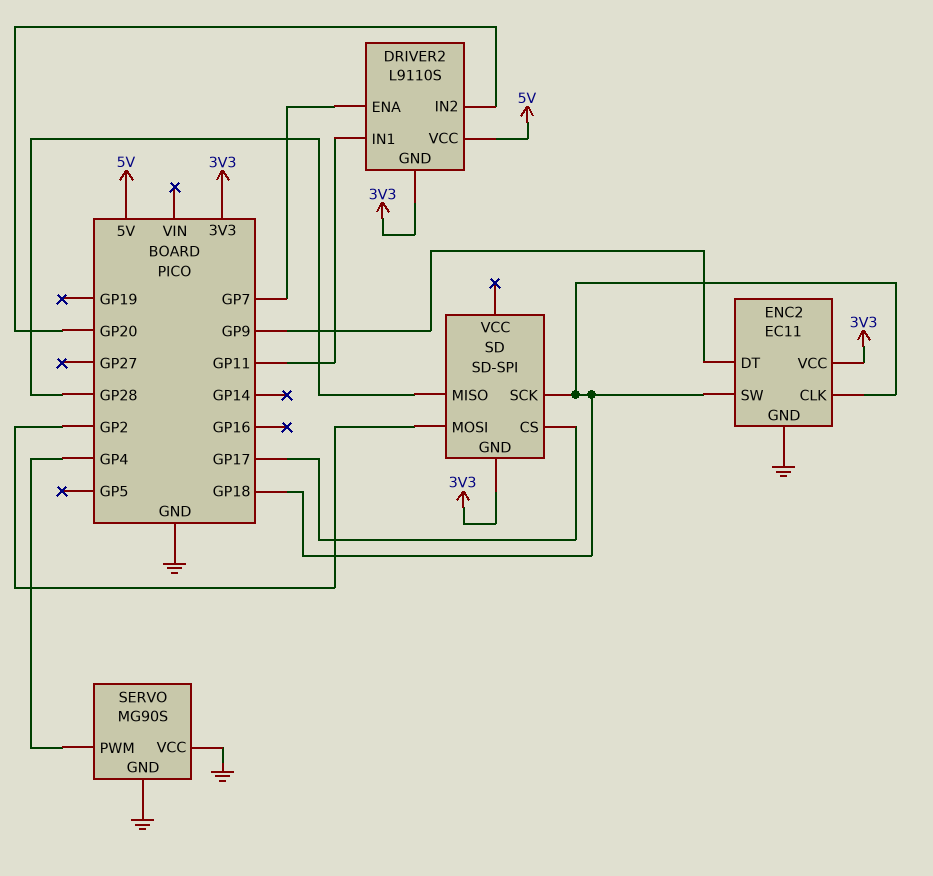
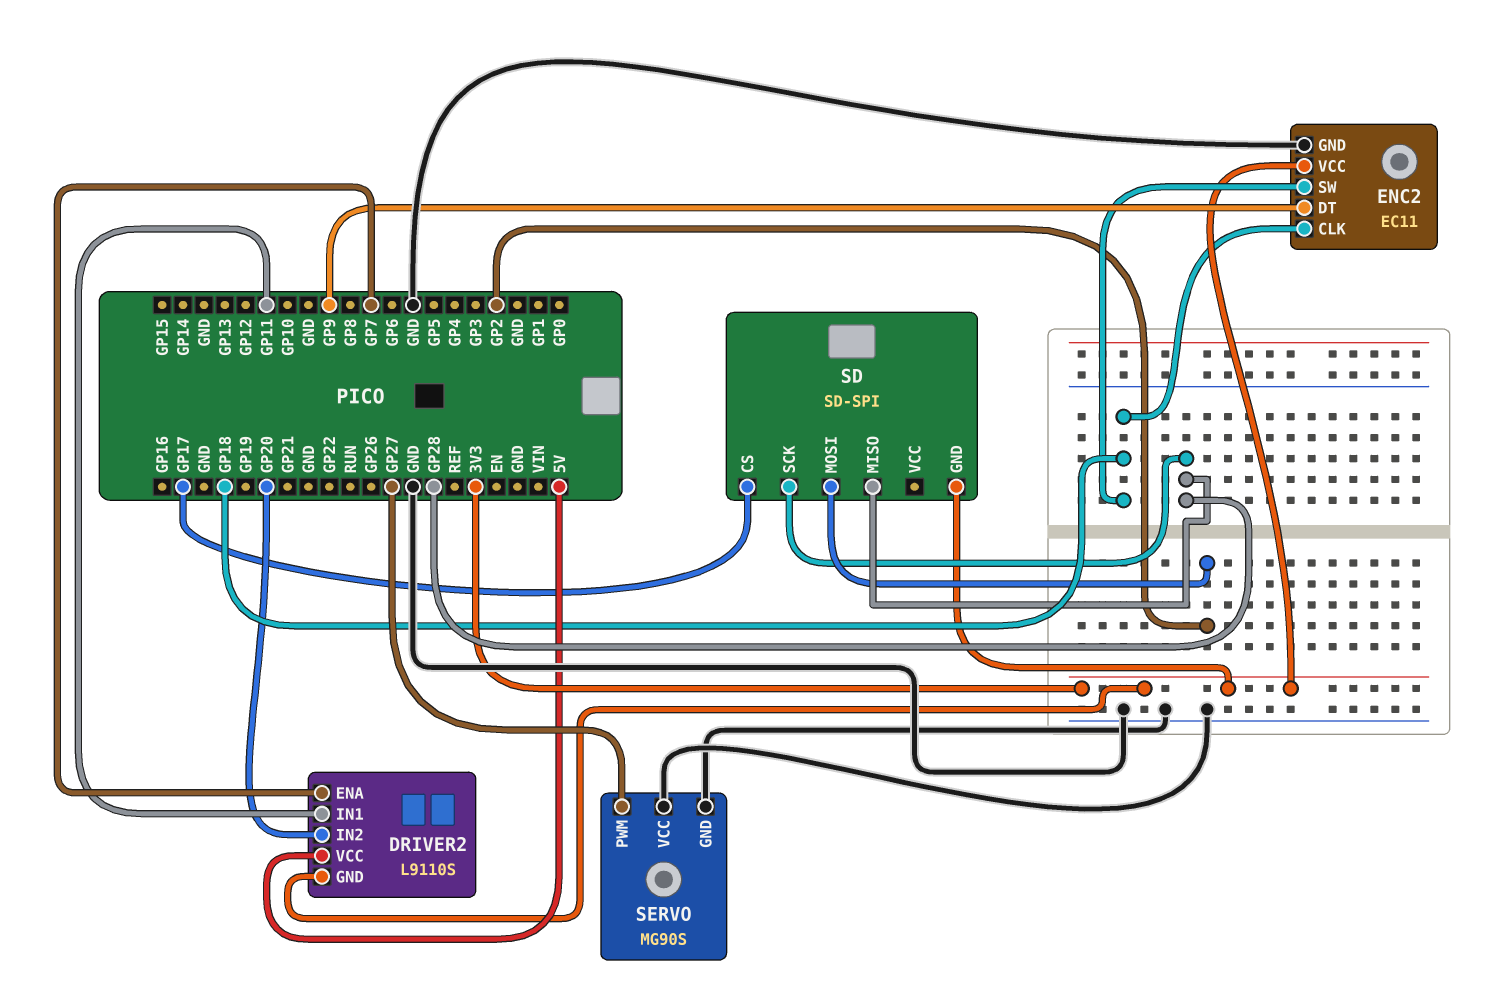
SD pin SCK: GP18 -> GP28
SERVO pin PWM: GP4 -> GP27

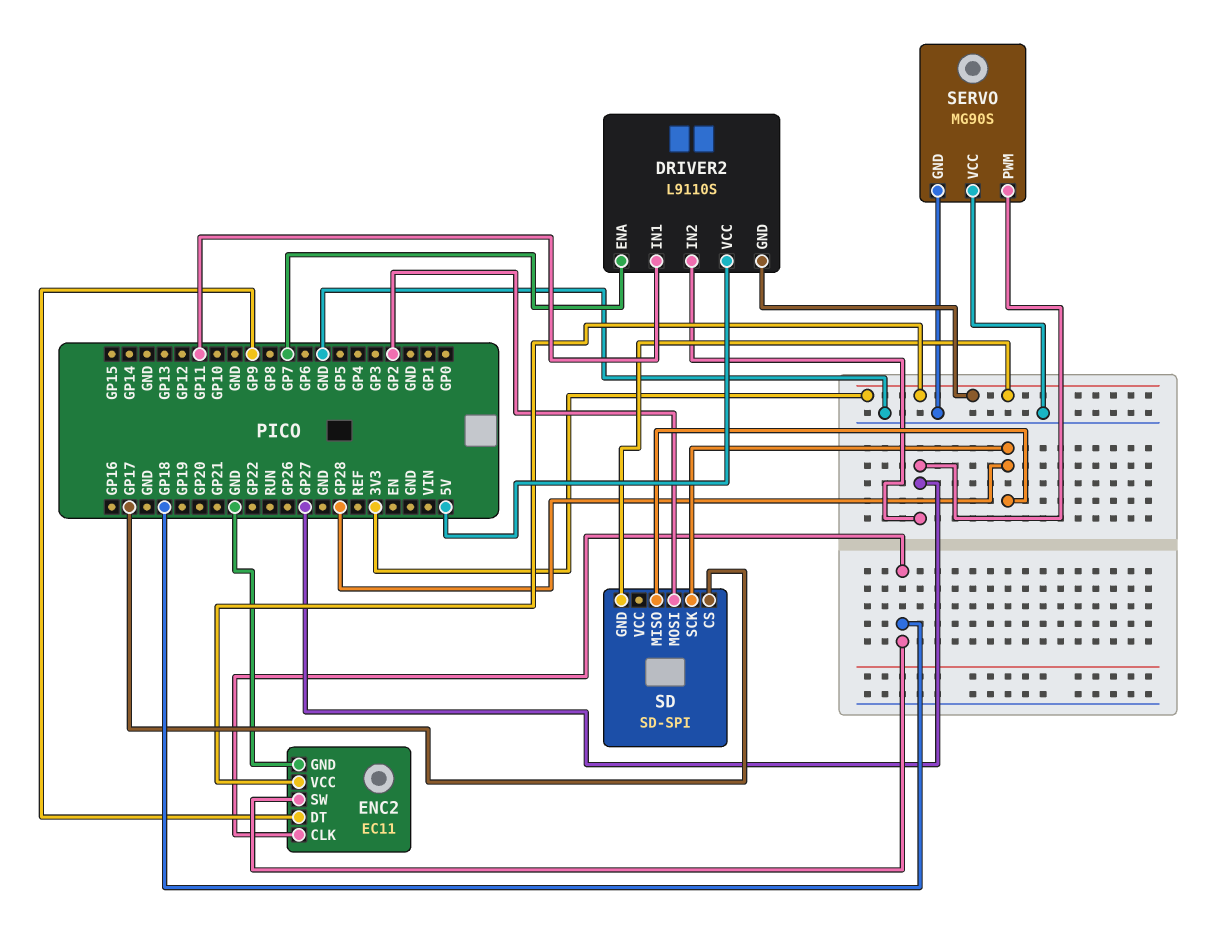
DRIVER2 pin IN2: GP20 -> GP27

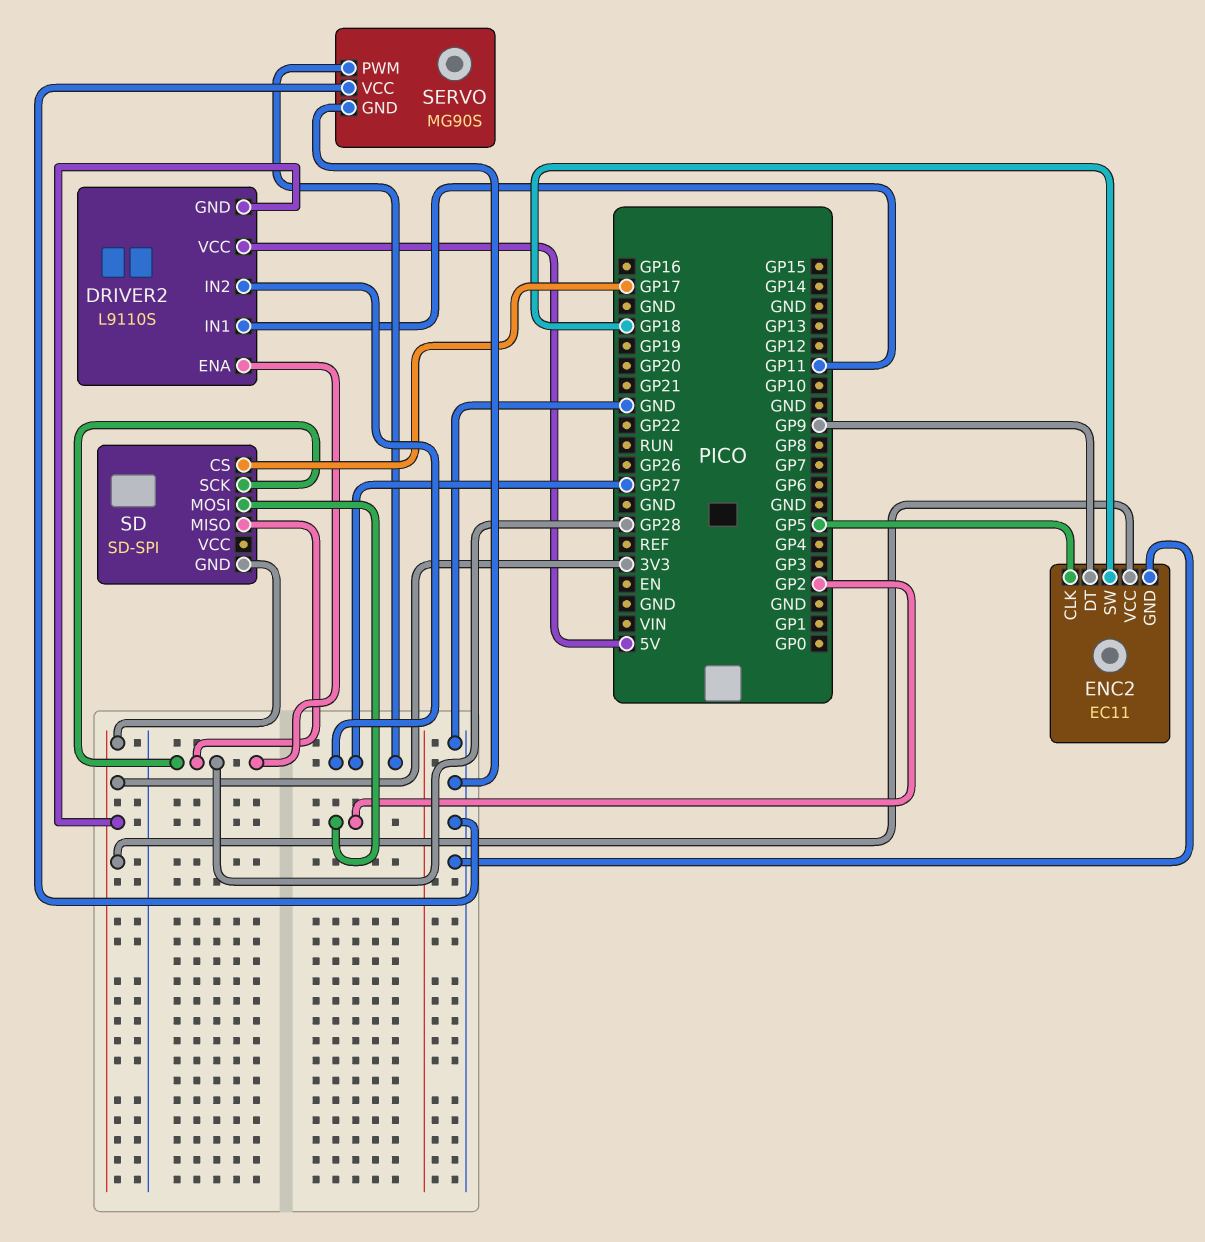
DRIVER2 pin ENA: GP7 -> GP28
ENC2 pin CLK: GP18 -> GP5

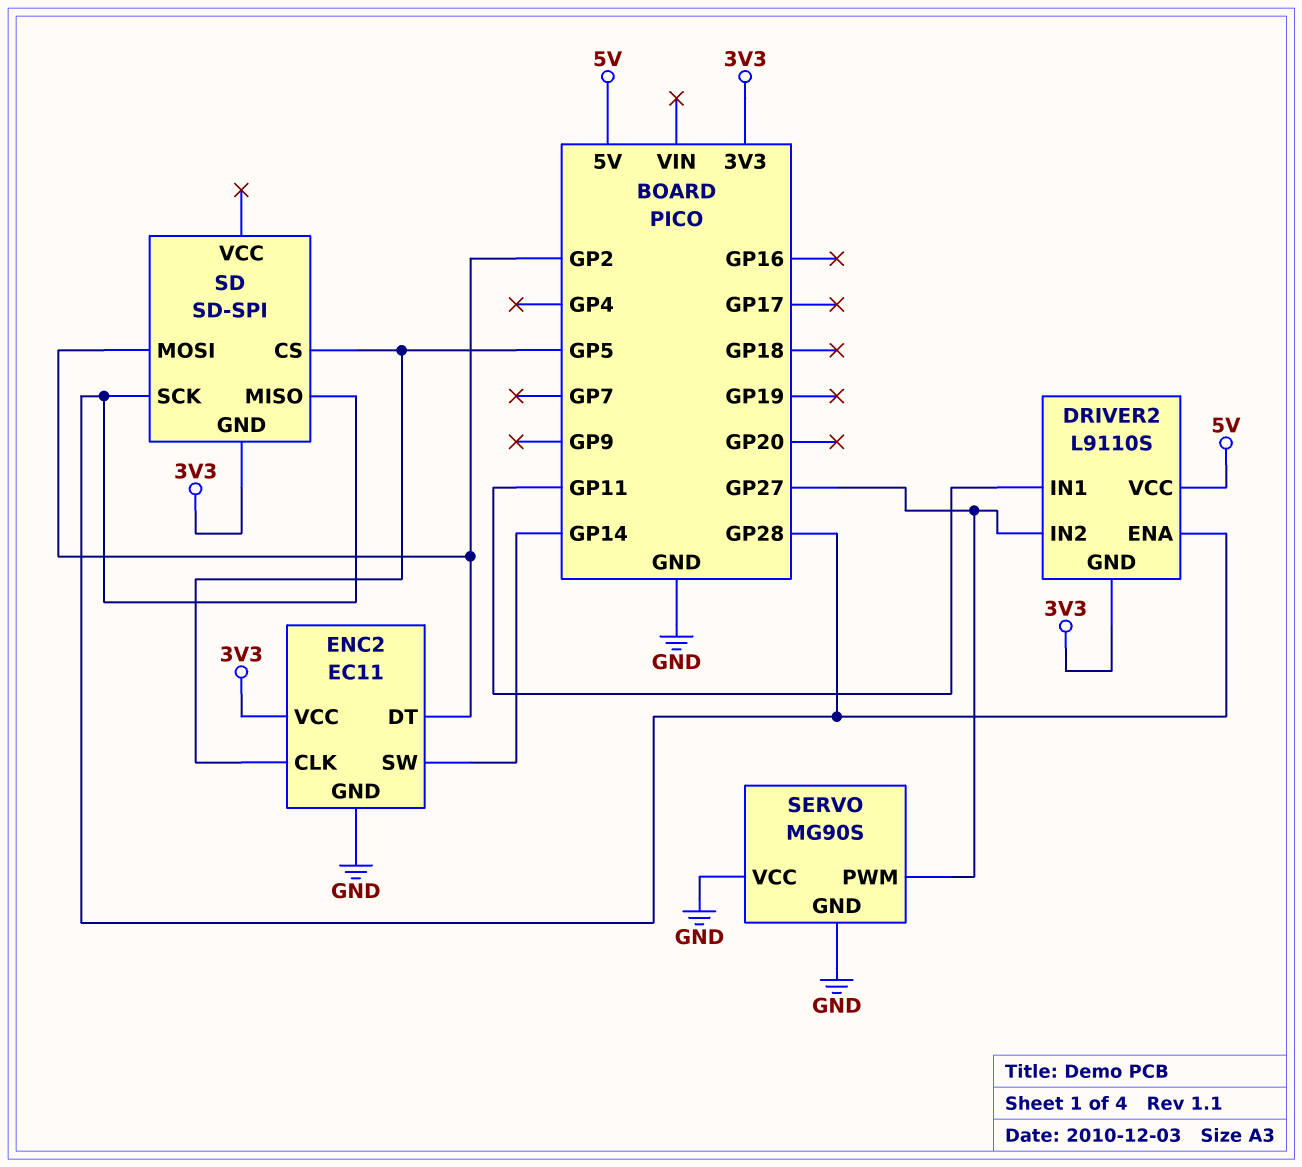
ENC2 pin DT: GP9 -> GP2
ENC2 pin SW: GP18 -> GP14
SD pin CS: GP17 -> GP5

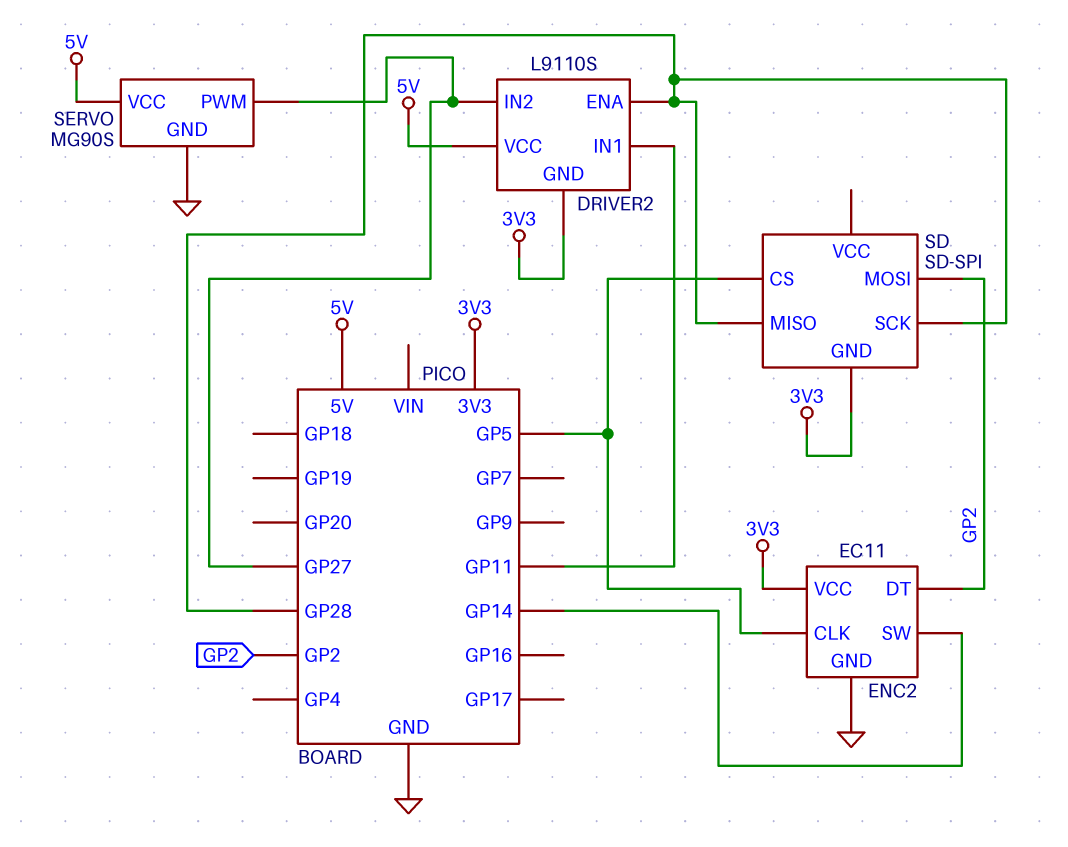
SERVO pin VCC: GND -> 5V

